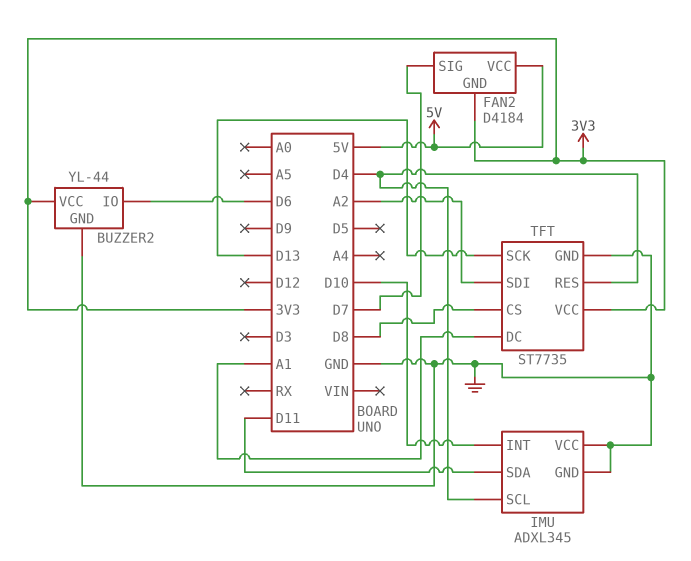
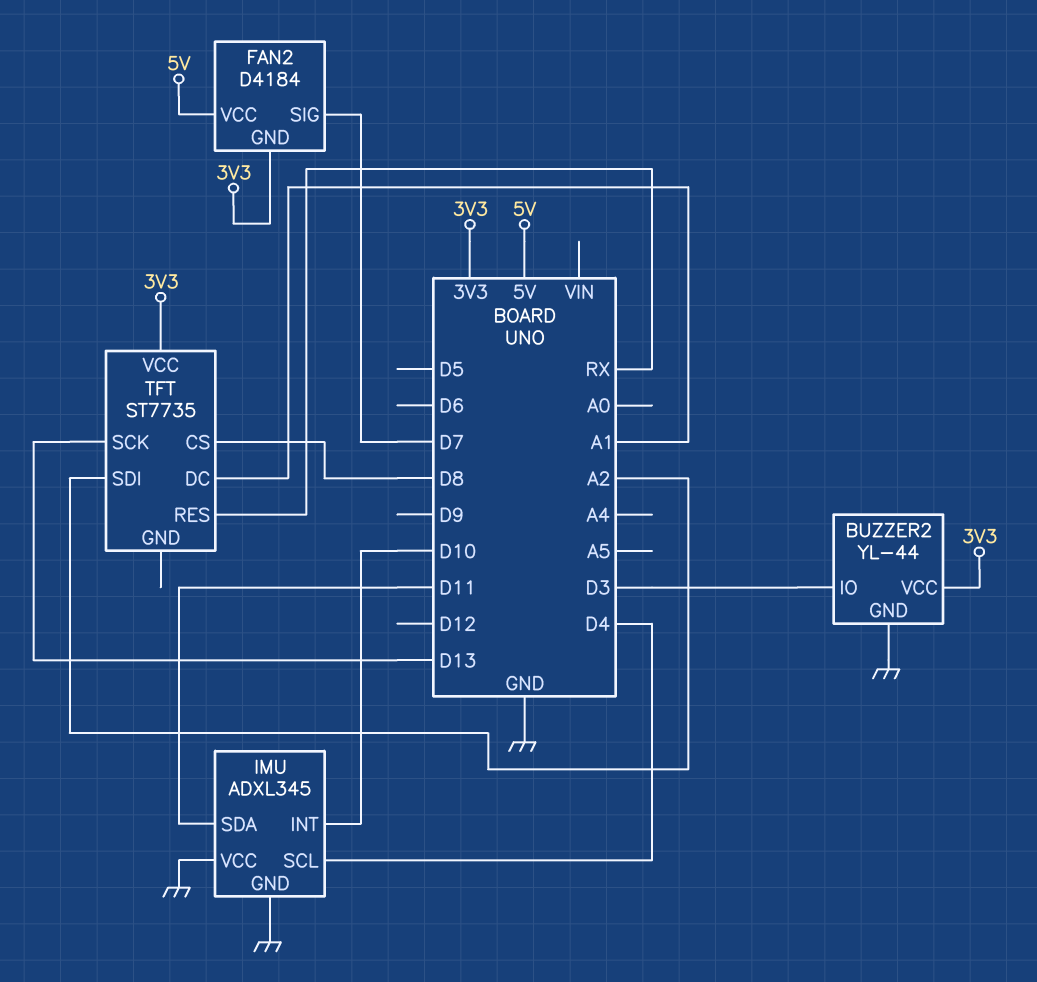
BUZZER2 pin IO: D6 -> D3
TFT pin GND: GND -> none
TFT pin RES: D4 -> RX

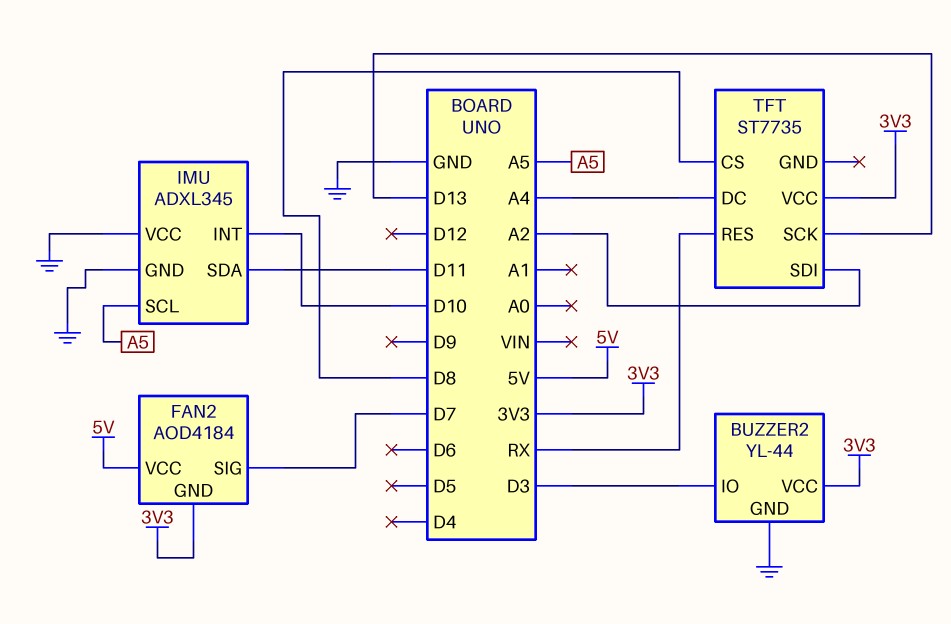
FAN2: D4184 -> AOD4184
IMU pin SCL: D4 -> A5
TFT pin DC: A1 -> A4

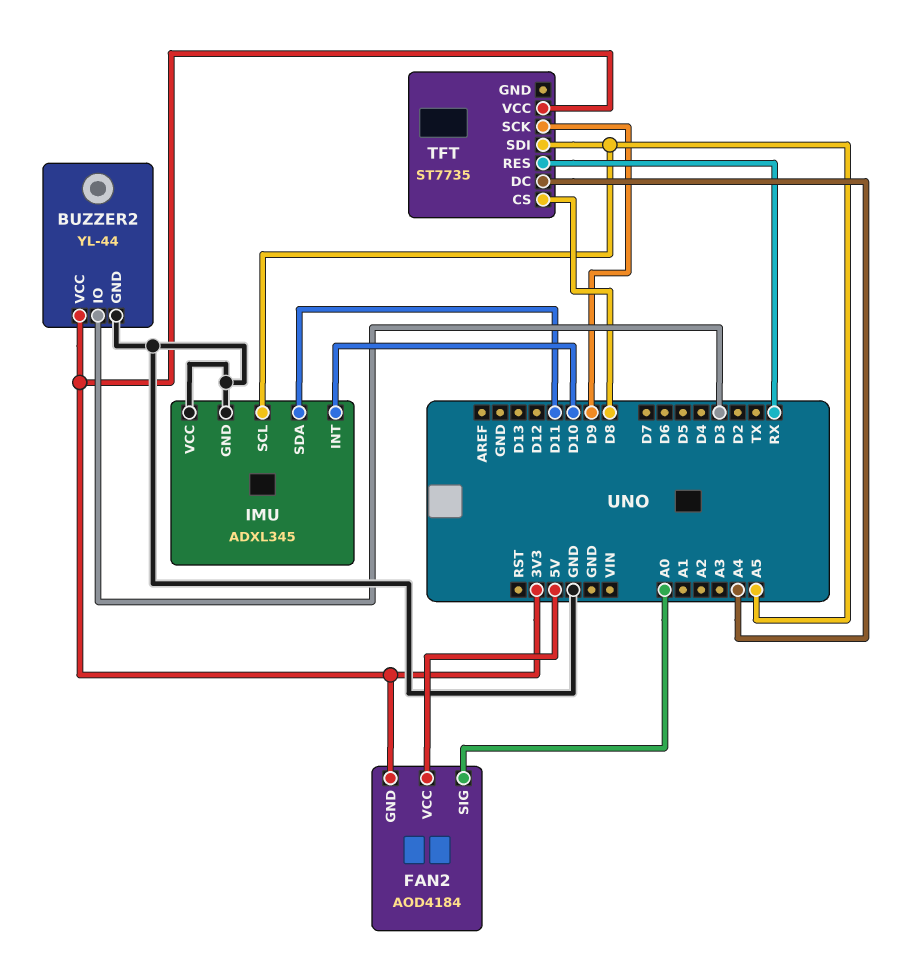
FAN2 pin SIG: D7 -> A0
TFT pin SCK: D13 -> D9
TFT pin SDI: A2 -> A5

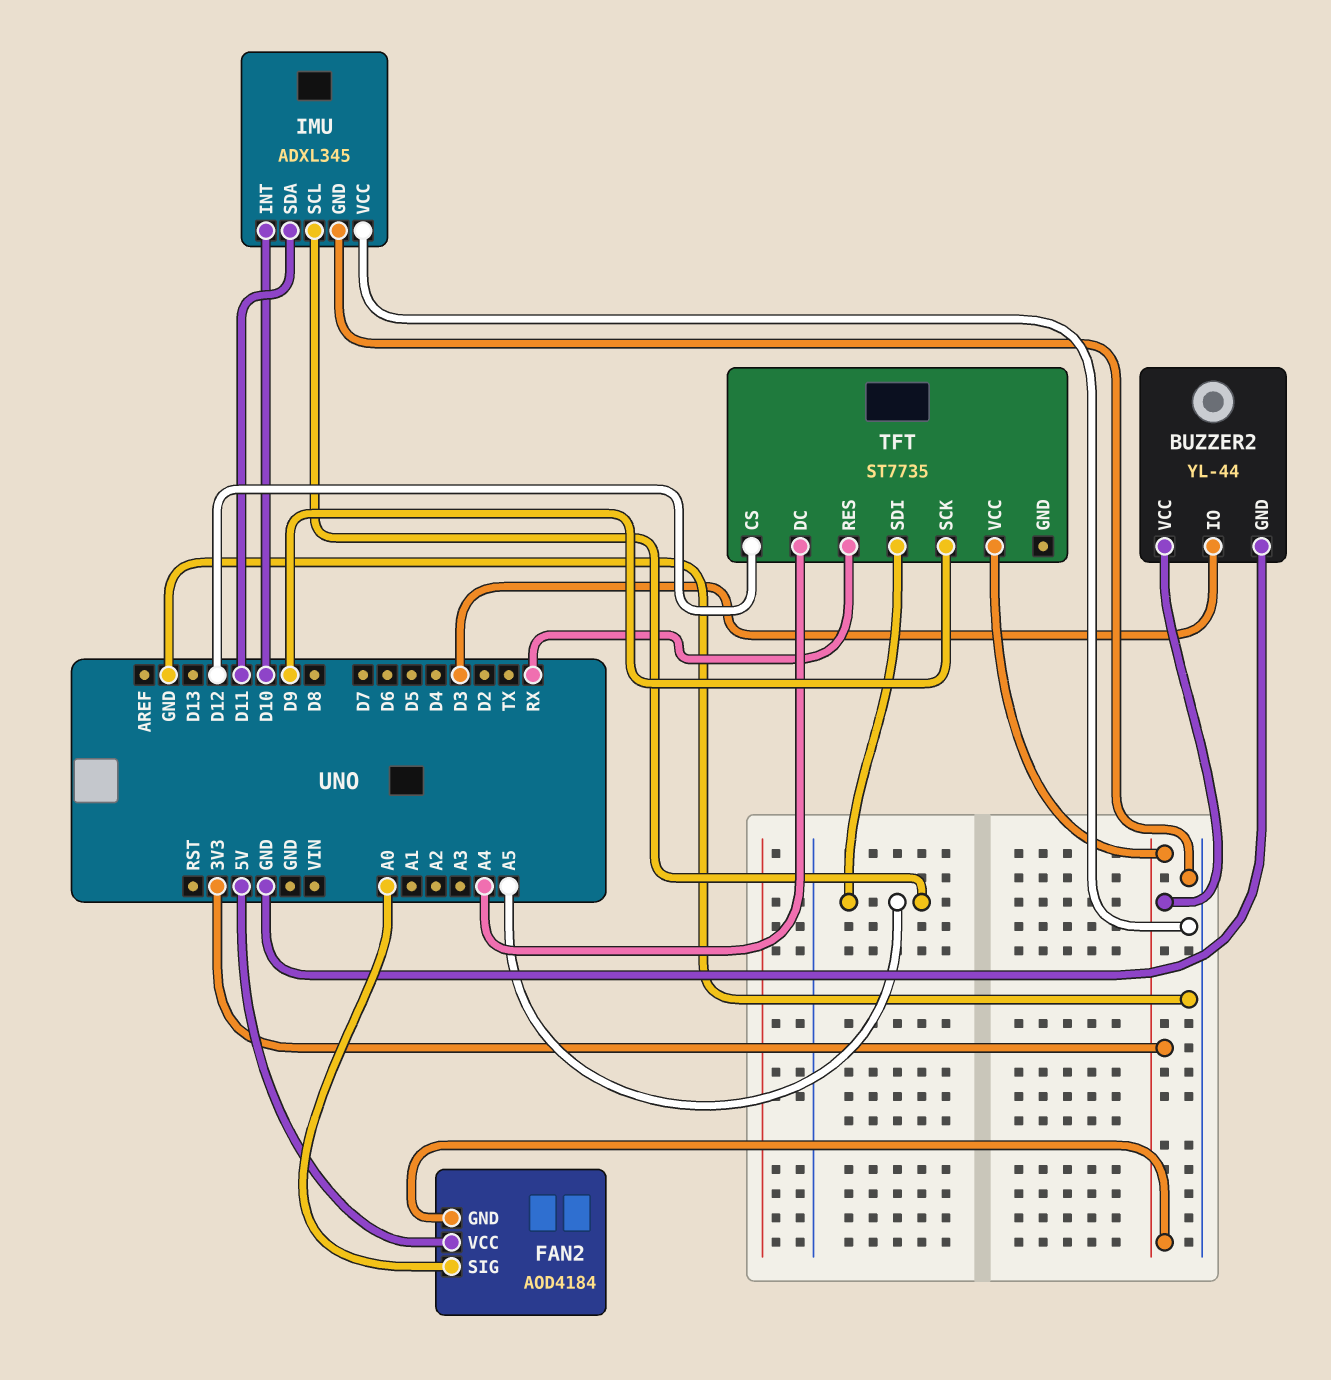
TFT pin CS: D8 -> D12

